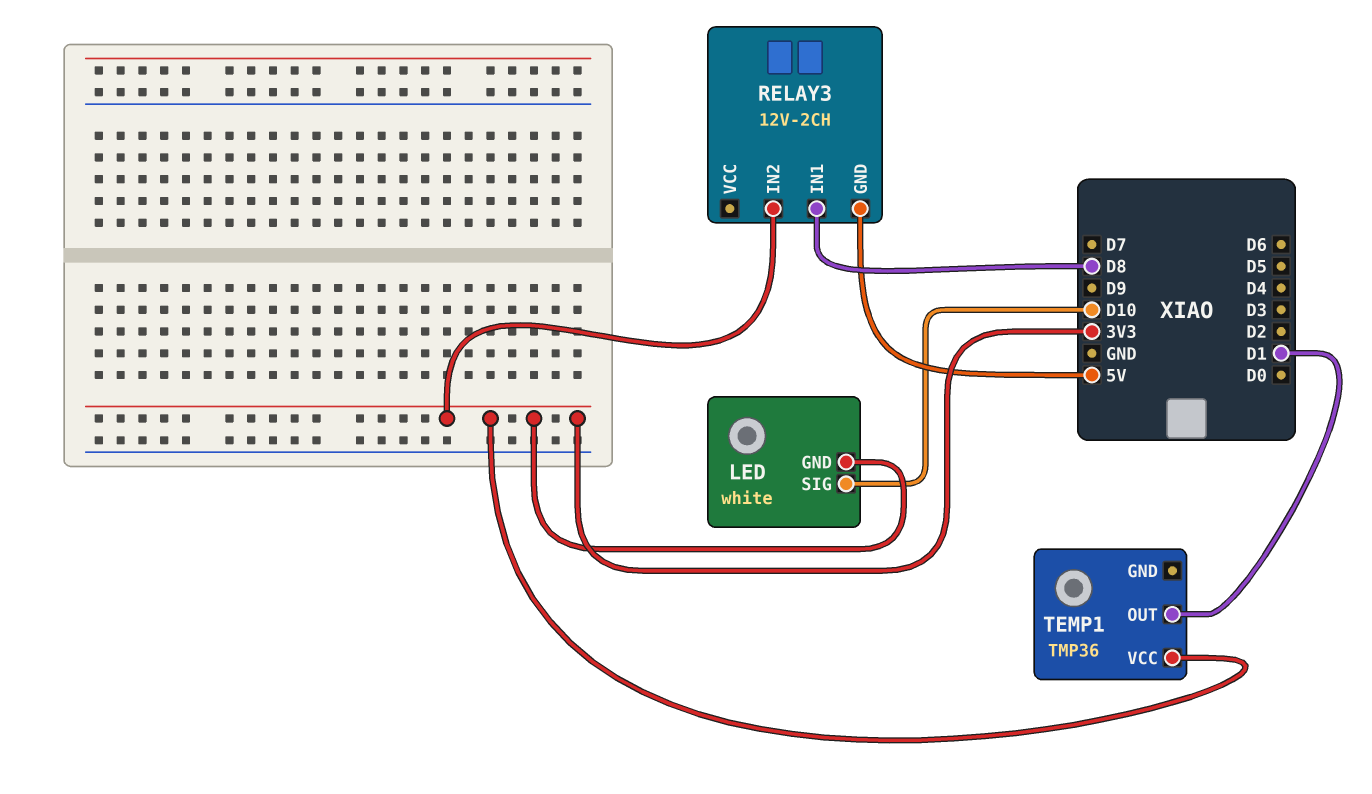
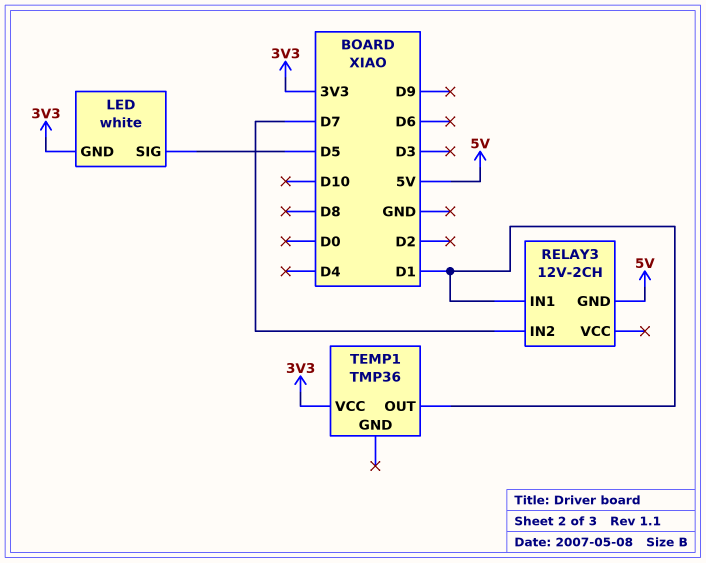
LED pin SIG: D10 -> D5
RELAY3 pin IN1: D8 -> D1
RELAY3 pin IN2: 3V3 -> D7

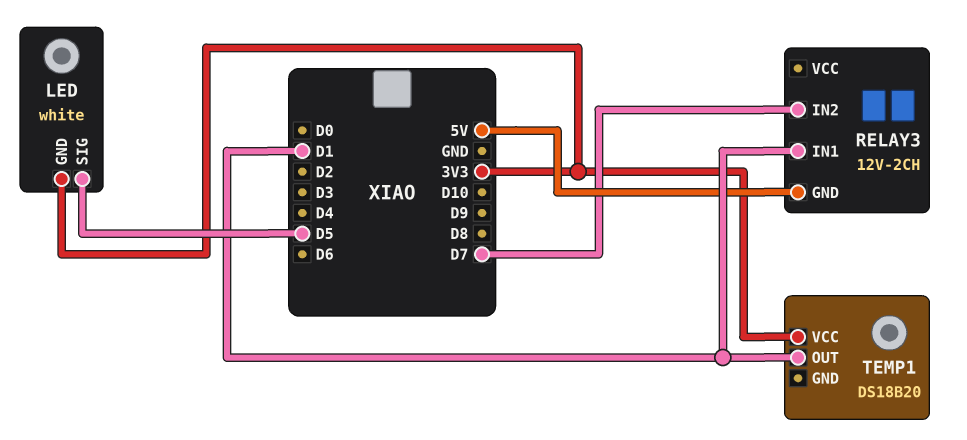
TEMP1: TMP36 -> DS18B20

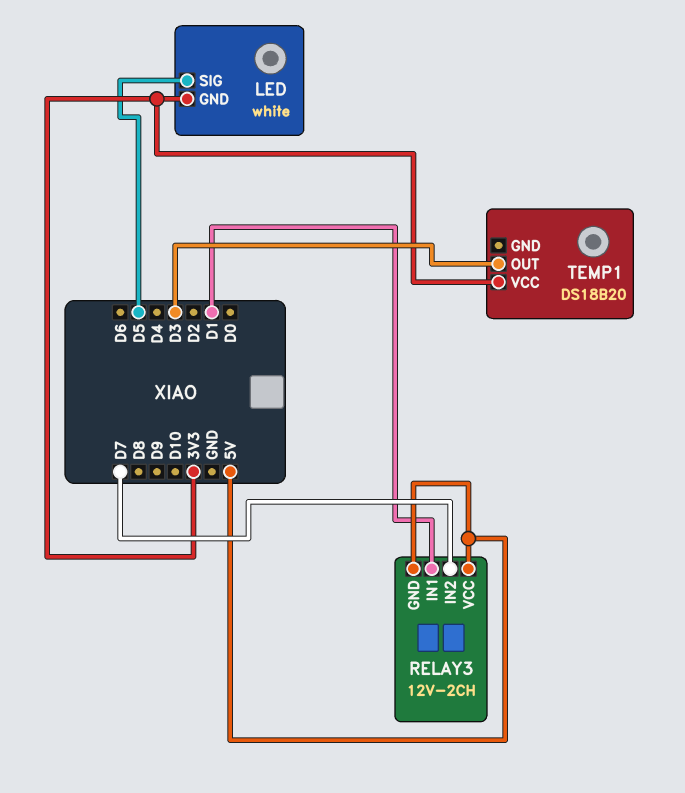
RELAY3 pin VCC: none -> 5V
TEMP1 pin OUT: D1 -> D3

